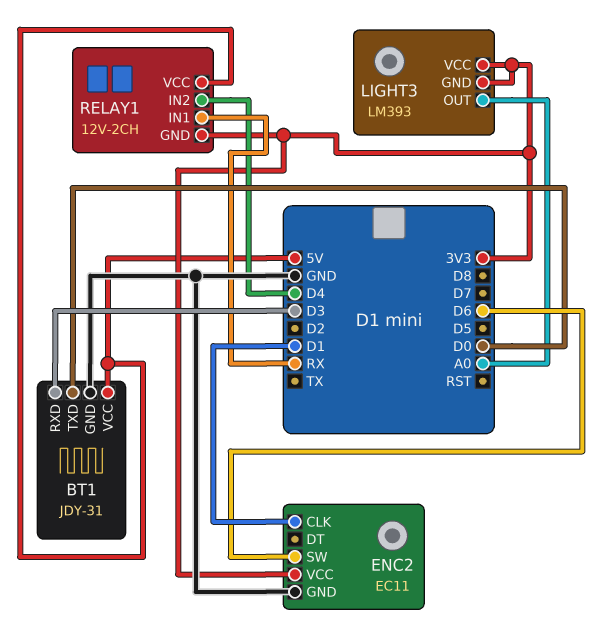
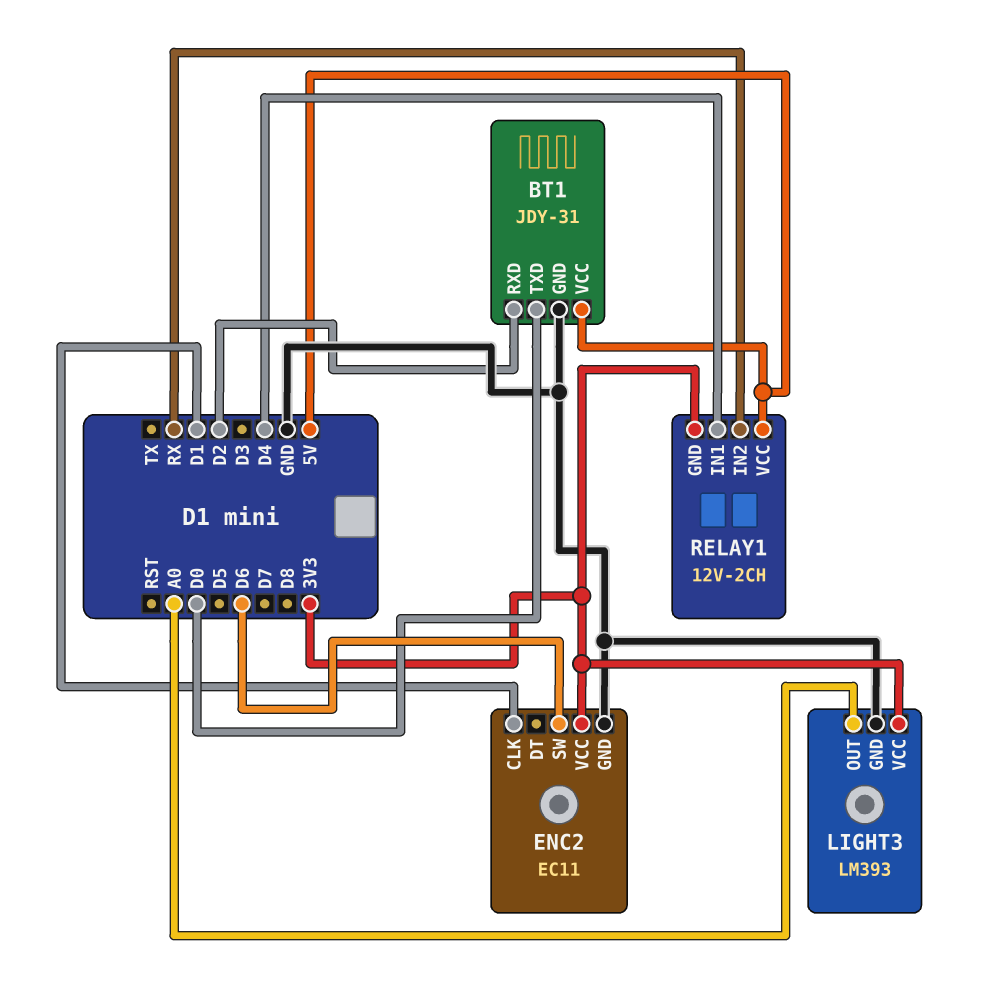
BT1 pin RXD: D3 -> D2
LIGHT3 pin GND: 3V3 -> GND
RELAY1 pin IN1: RX -> D4
RELAY1 pin IN2: D4 -> RX

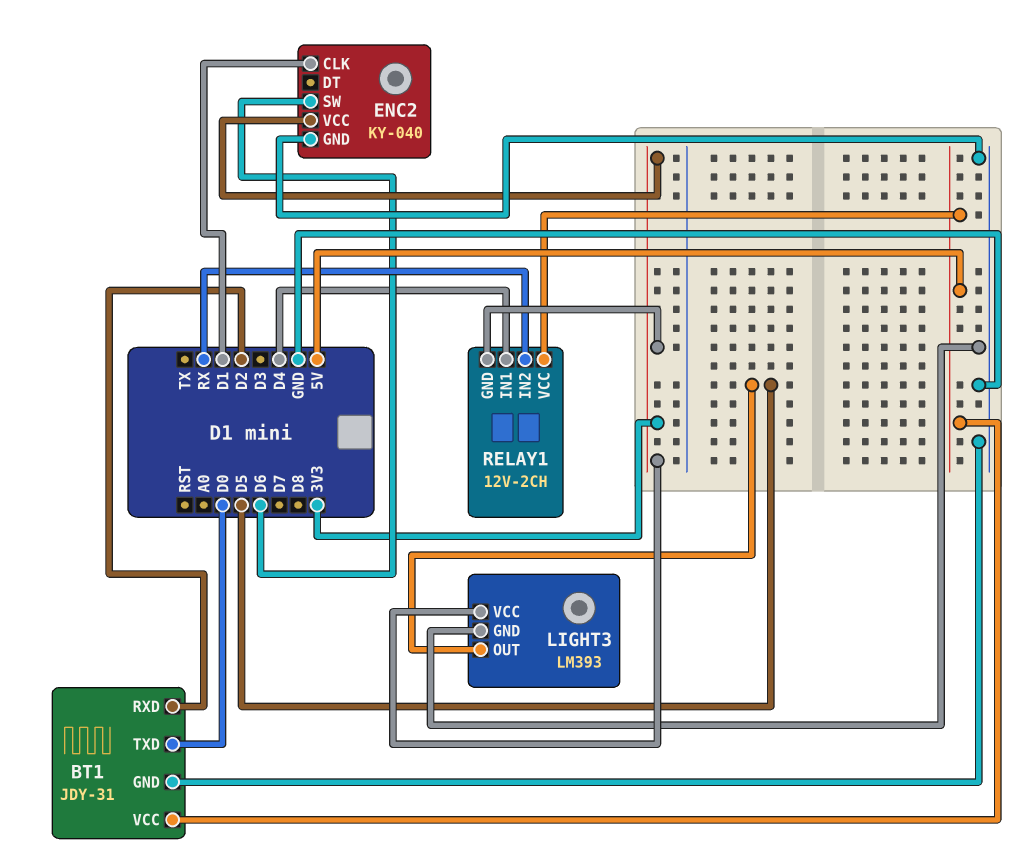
ENC2: EC11 -> KY-040
LIGHT3 pin OUT: A0 -> D5

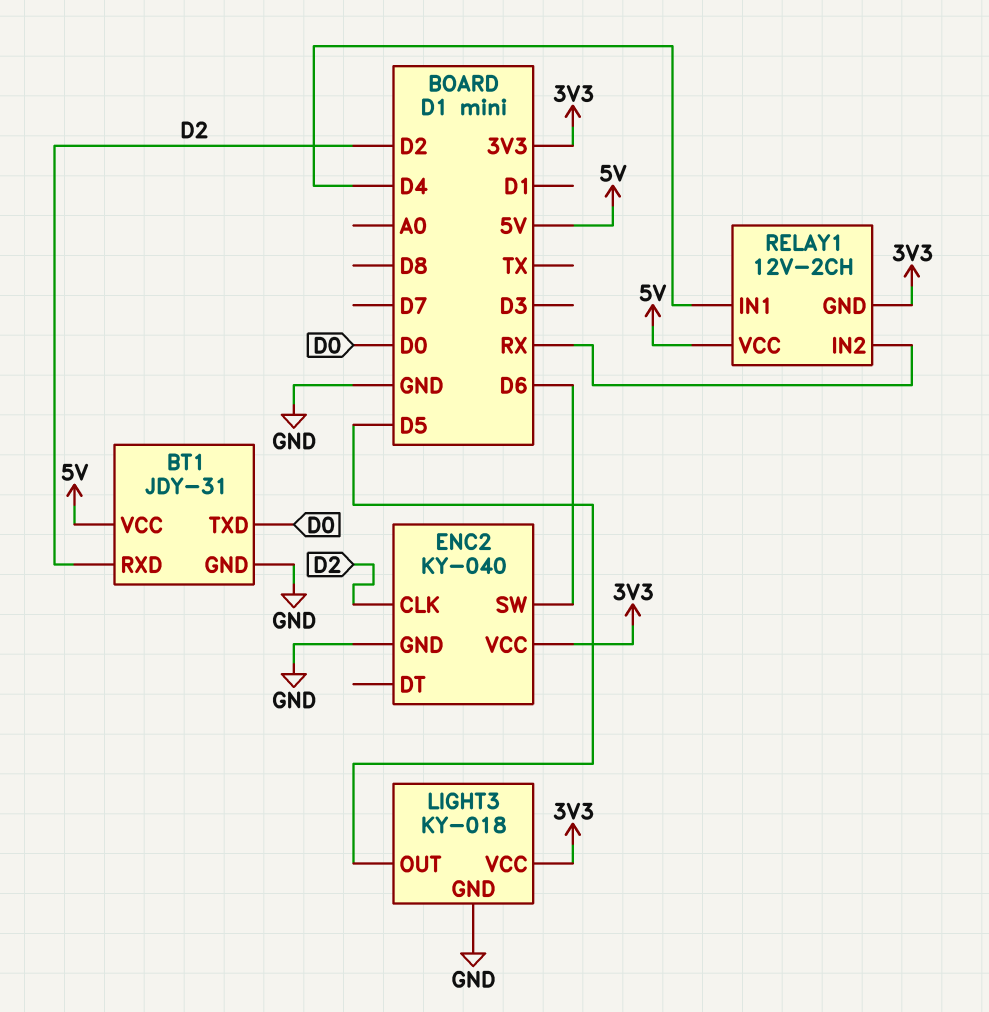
ENC2 pin CLK: D1 -> D2
LIGHT3: LM393 -> KY-018

